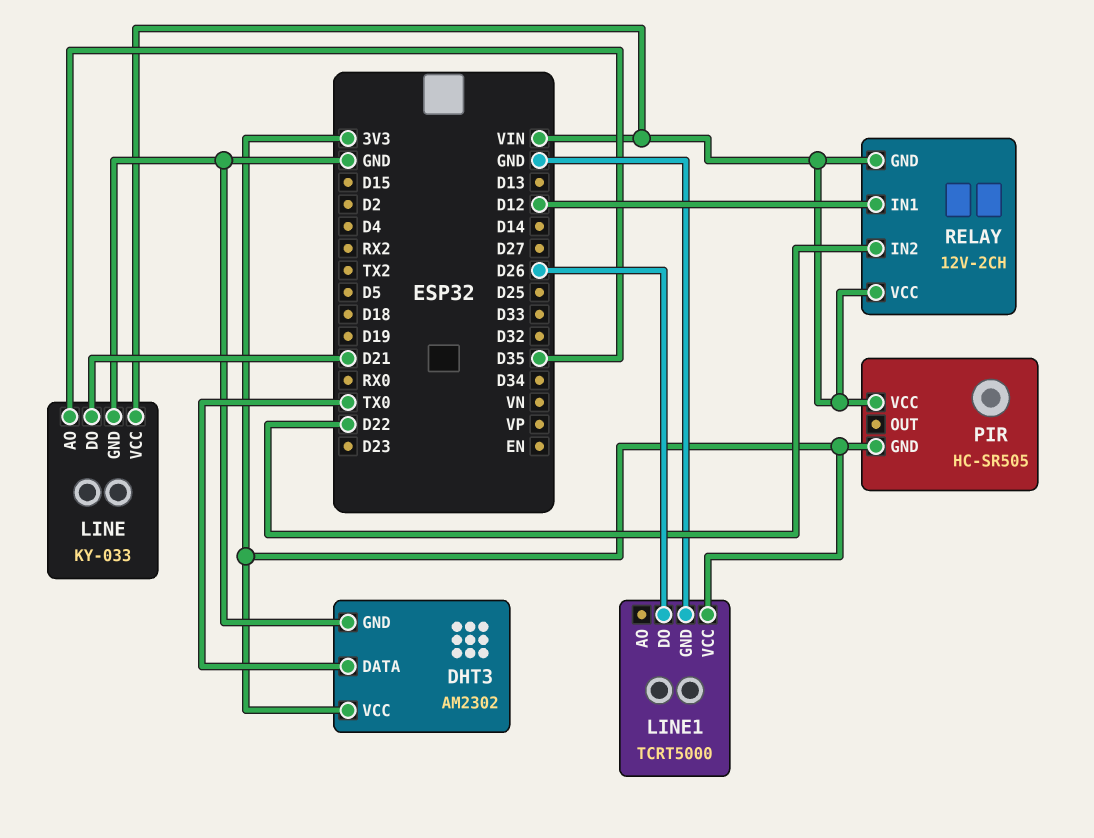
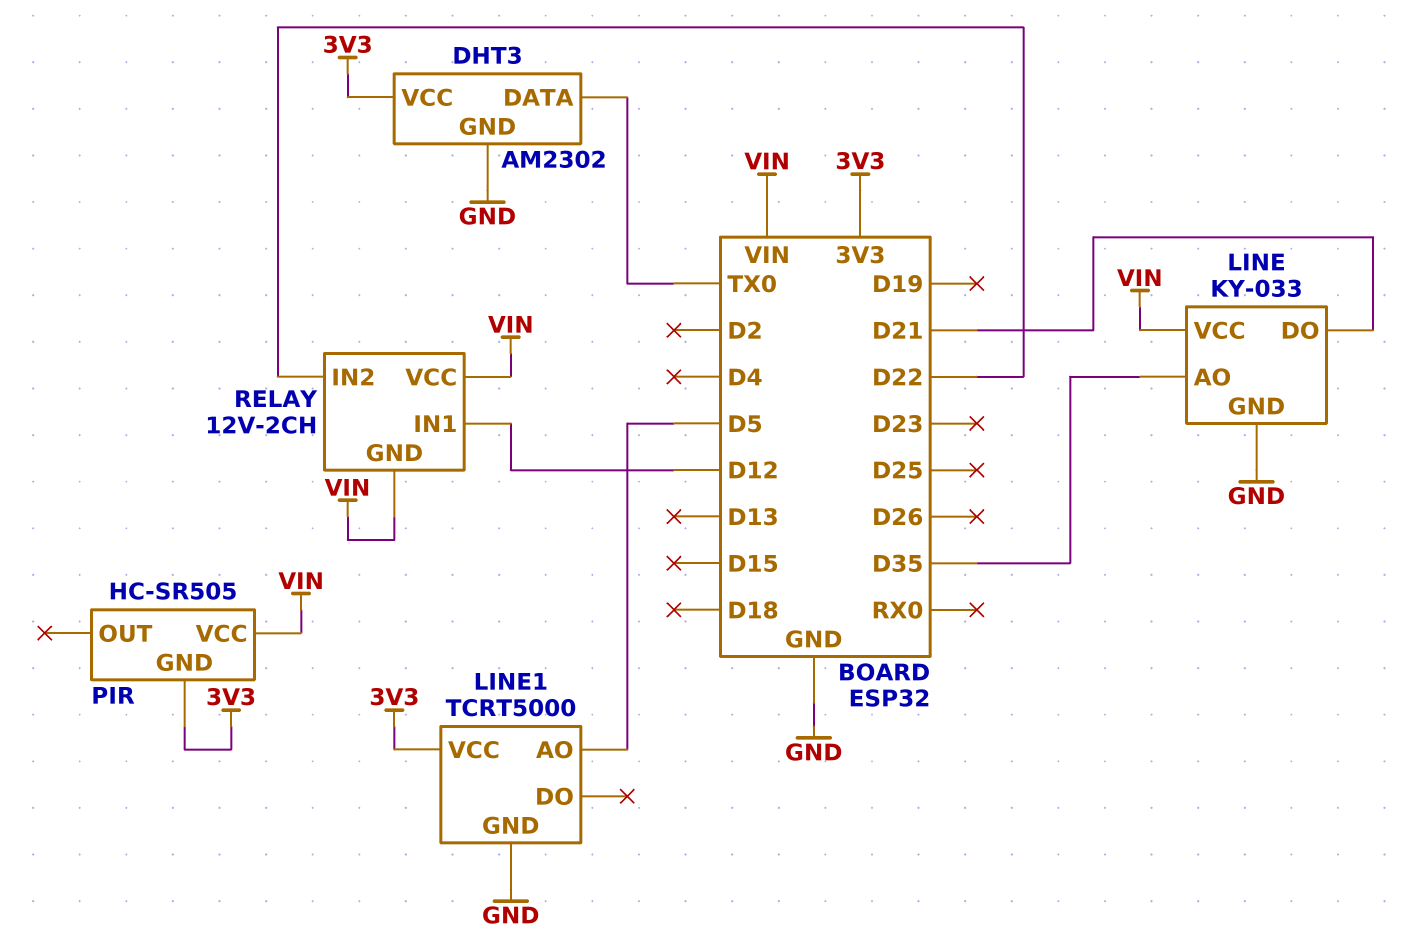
LINE1 pin AO: none -> D5
LINE1 pin DO: D26 -> none

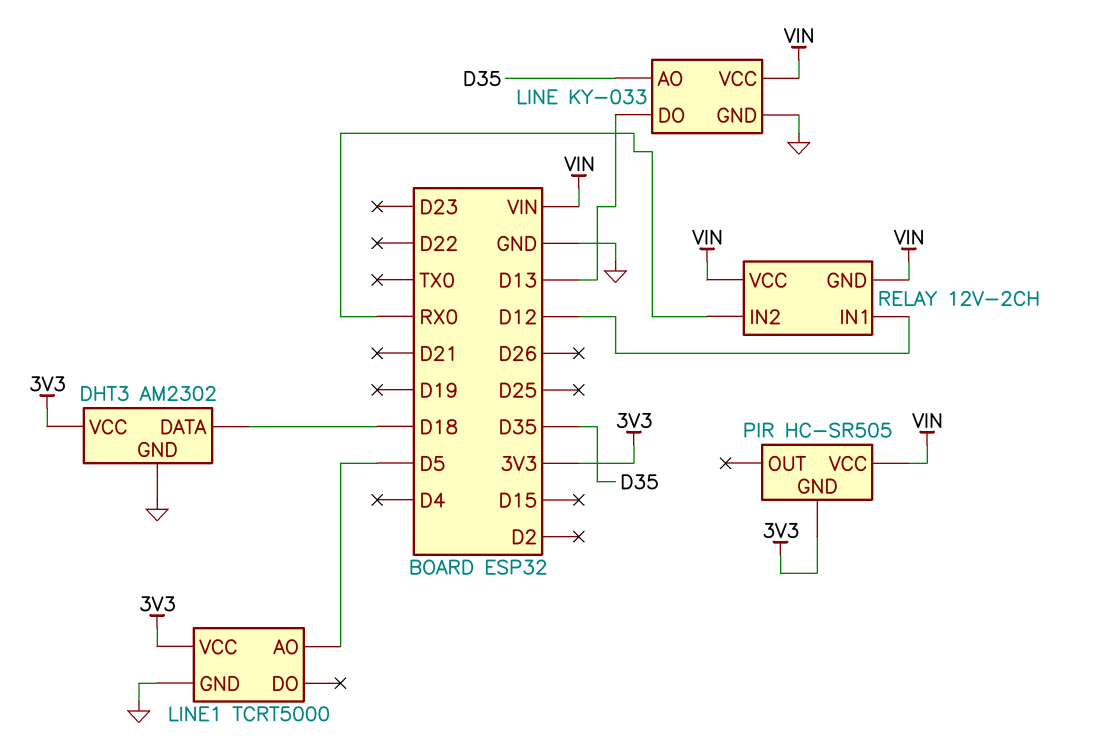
DHT3 pin DATA: TX0 -> D18
LINE pin DO: D21 -> D13
RELAY pin IN2: D22 -> RX0

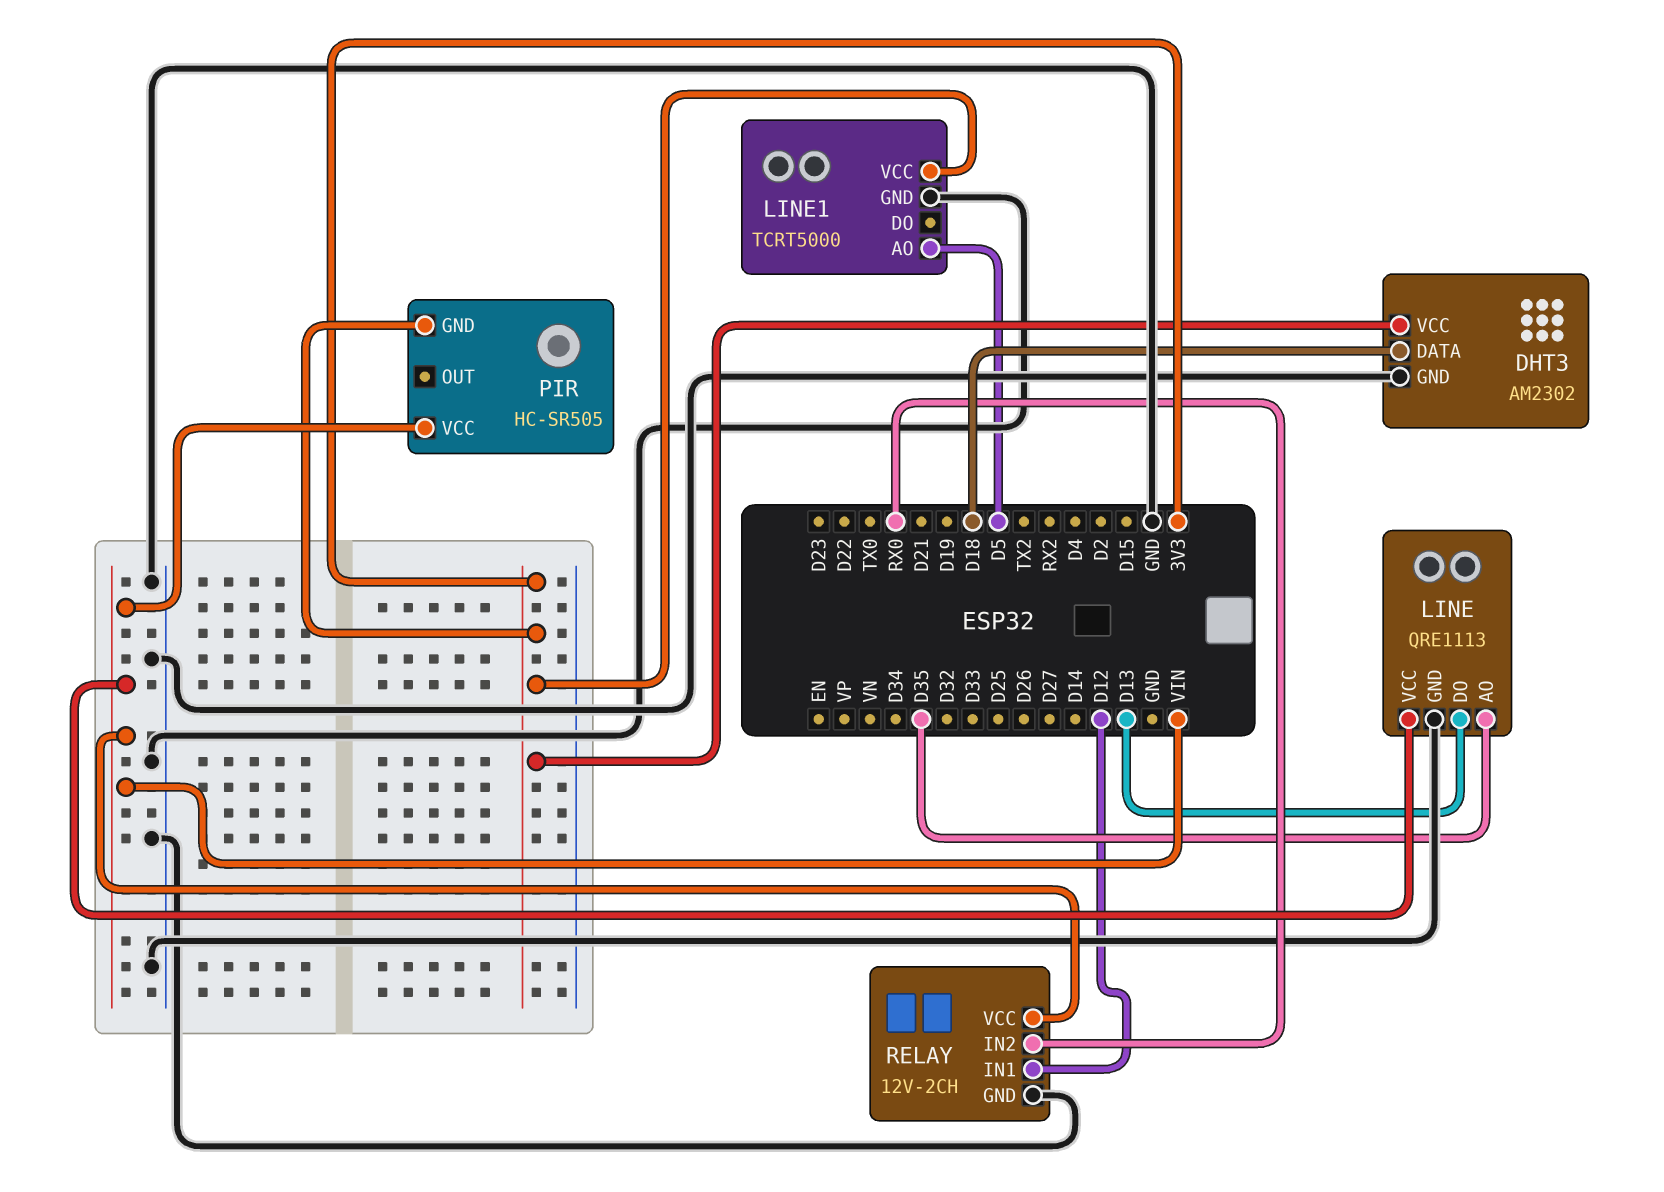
LINE: KY-033 -> QRE1113
RELAY pin GND: VIN -> GND

